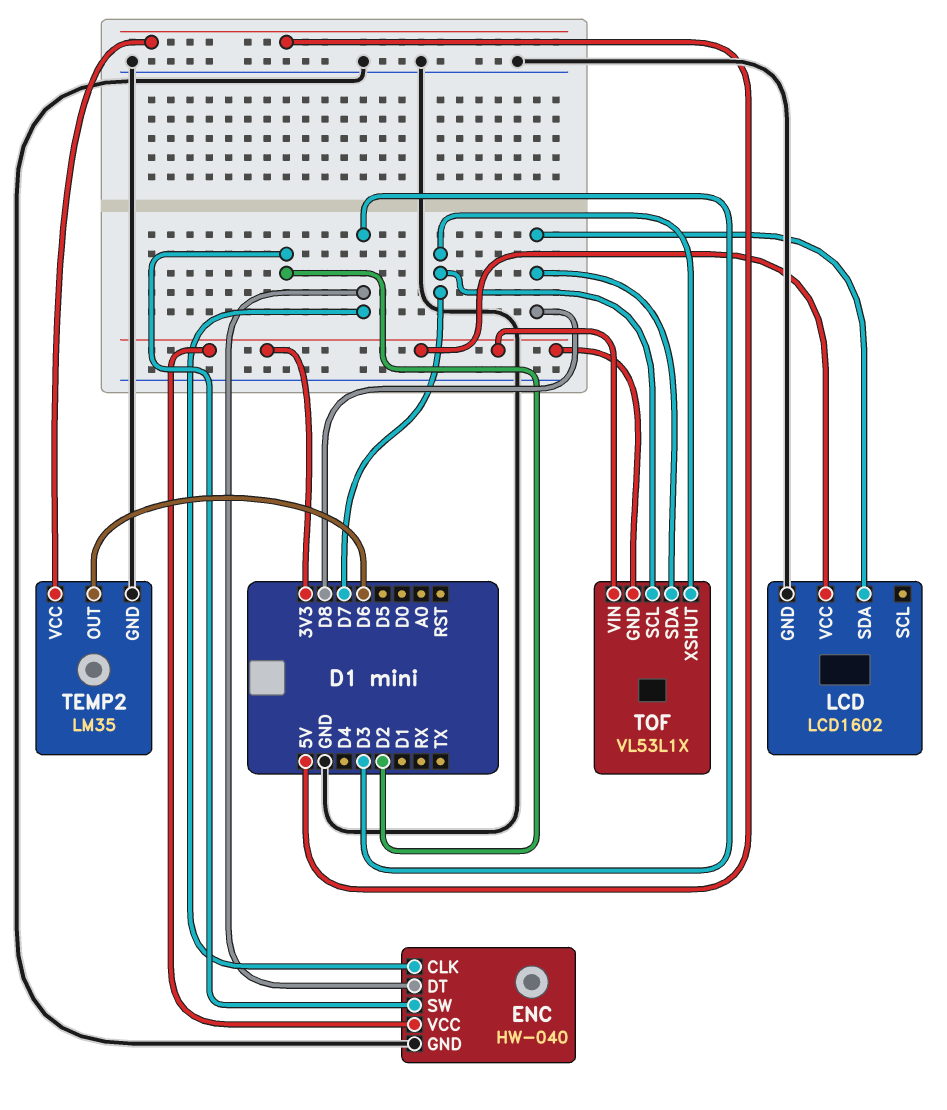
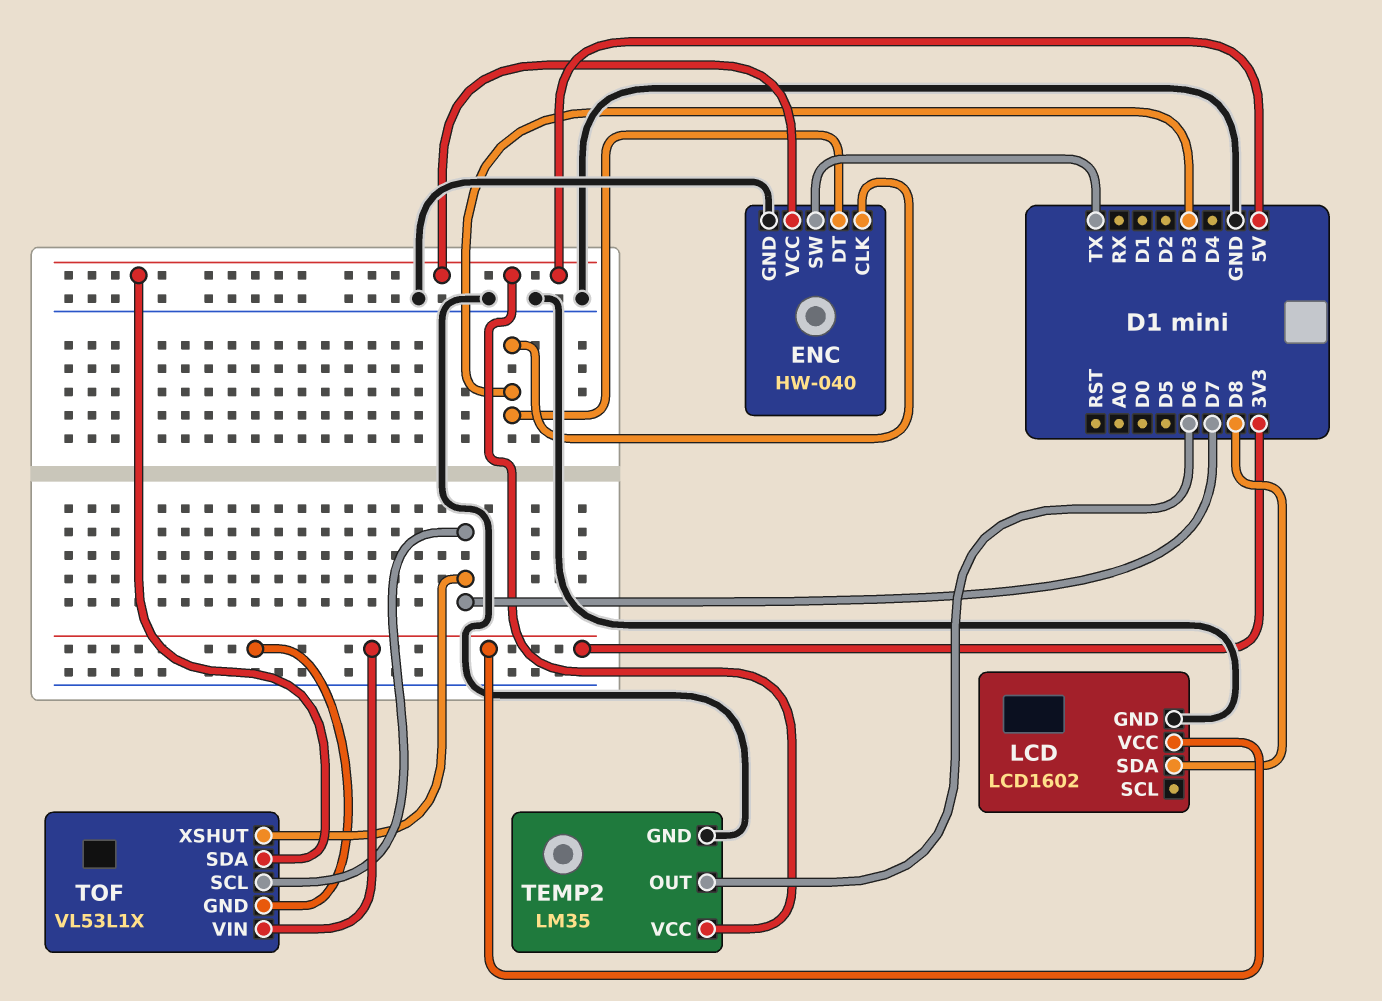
ENC pin SW: D2 -> TX
ENC pin VCC: 3V3 -> 5V
TOF pin SDA: D8 -> 5V

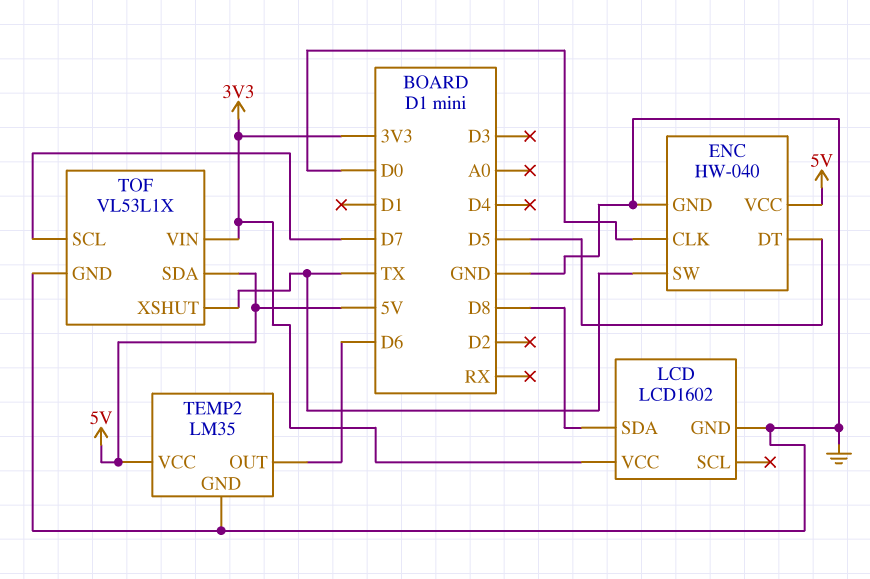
ENC pin CLK: D3 -> D0
ENC pin DT: D3 -> D5
TOF pin GND: 3V3 -> GND
TOF pin XSHUT: D7 -> TX

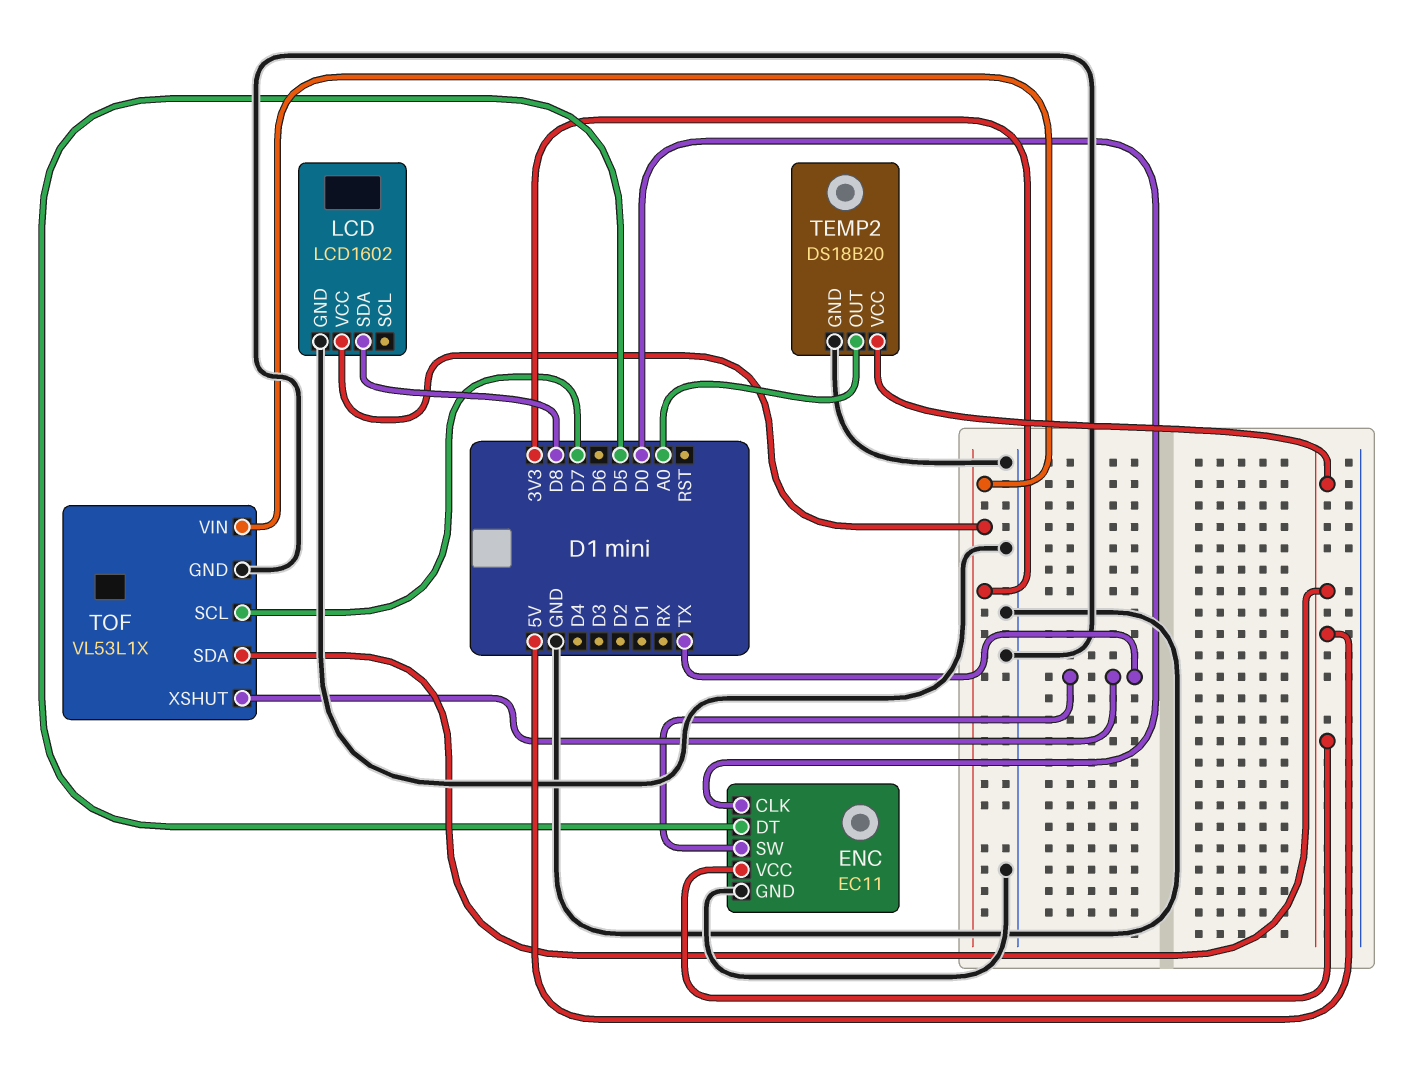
ENC: HW-040 -> EC11
TEMP2: LM35 -> DS18B20
TEMP2 pin OUT: D6 -> A0

